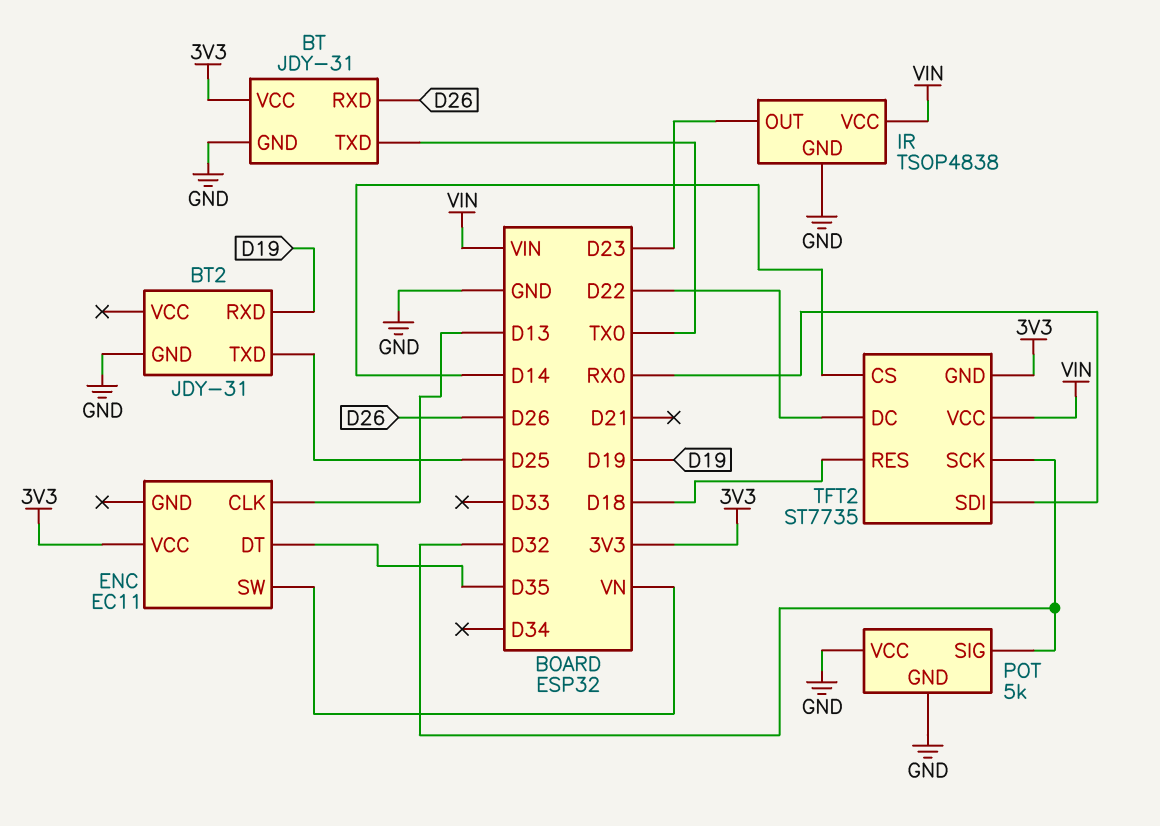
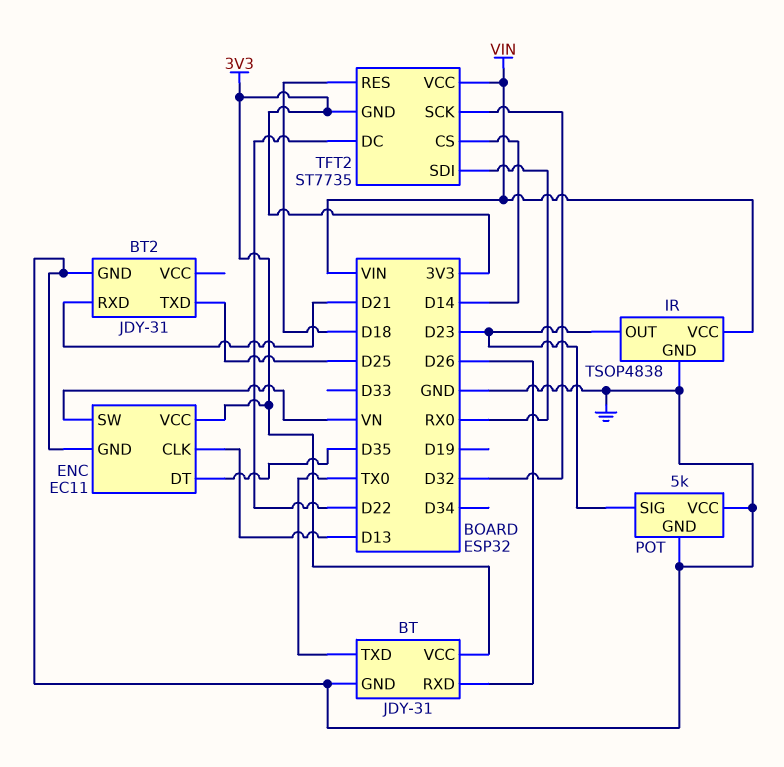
BT2 pin RXD: D19 -> D21
ENC pin GND: none -> GND
POT pin SIG: D32 -> D23

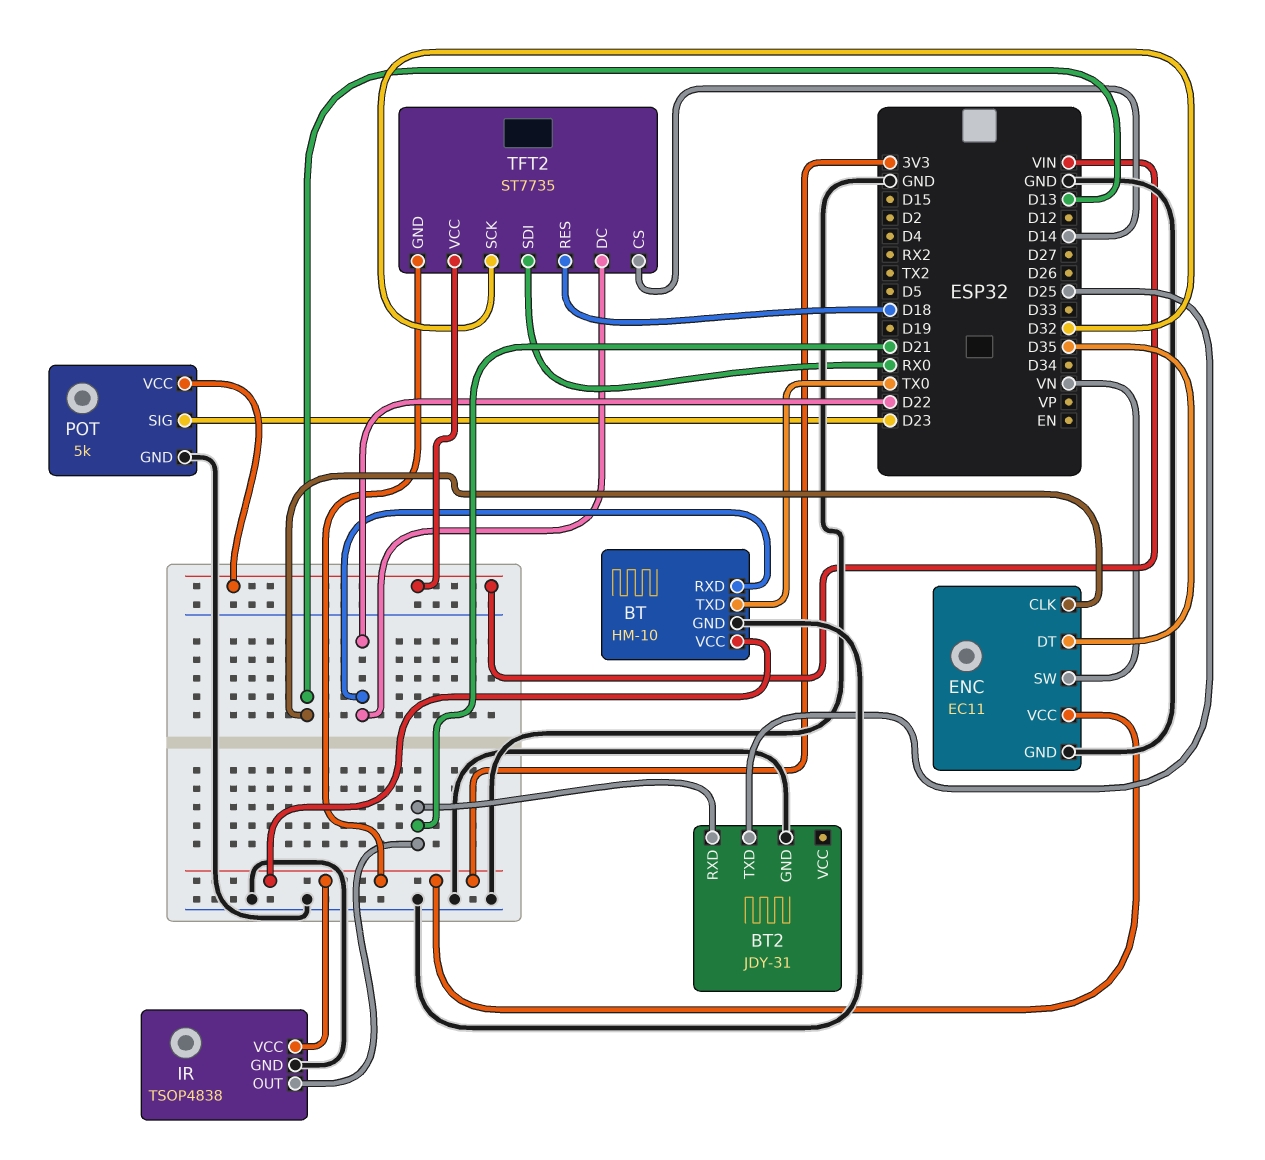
BT: JDY-31 -> HM-10
BT pin RXD: D26 -> D22
IR pin OUT: D23 -> D21
IR pin VCC: VIN -> 3V3
POT pin VCC: GND -> VIN

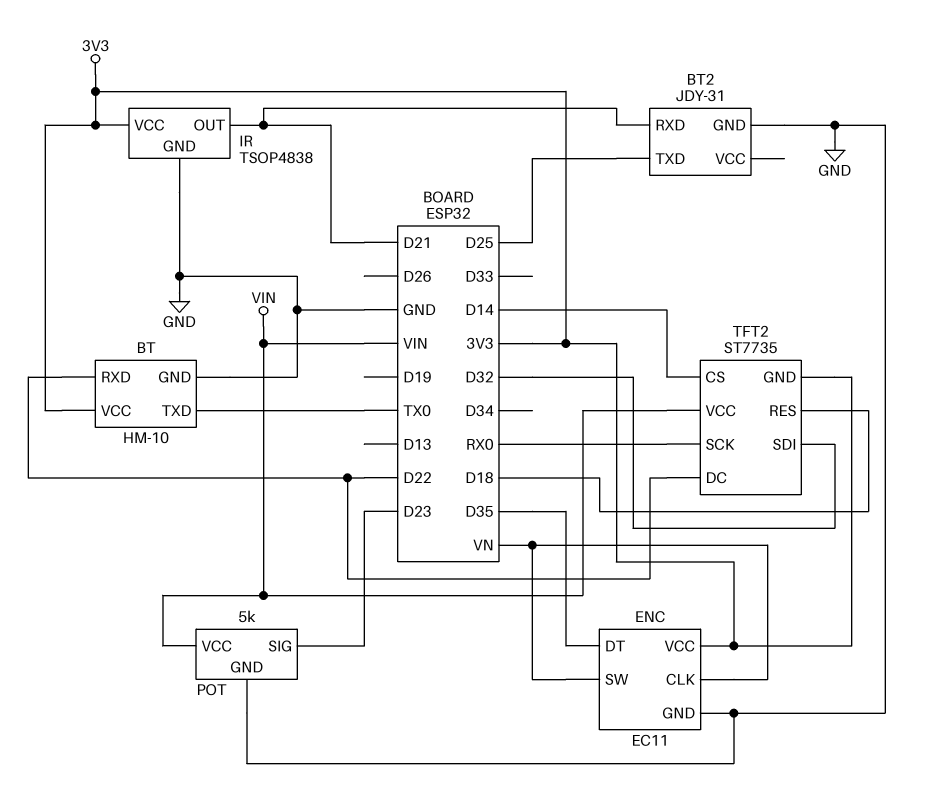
ENC pin CLK: D13 -> VN
TFT2 pin SCK: D32 -> RX0
TFT2 pin SDI: RX0 -> D32

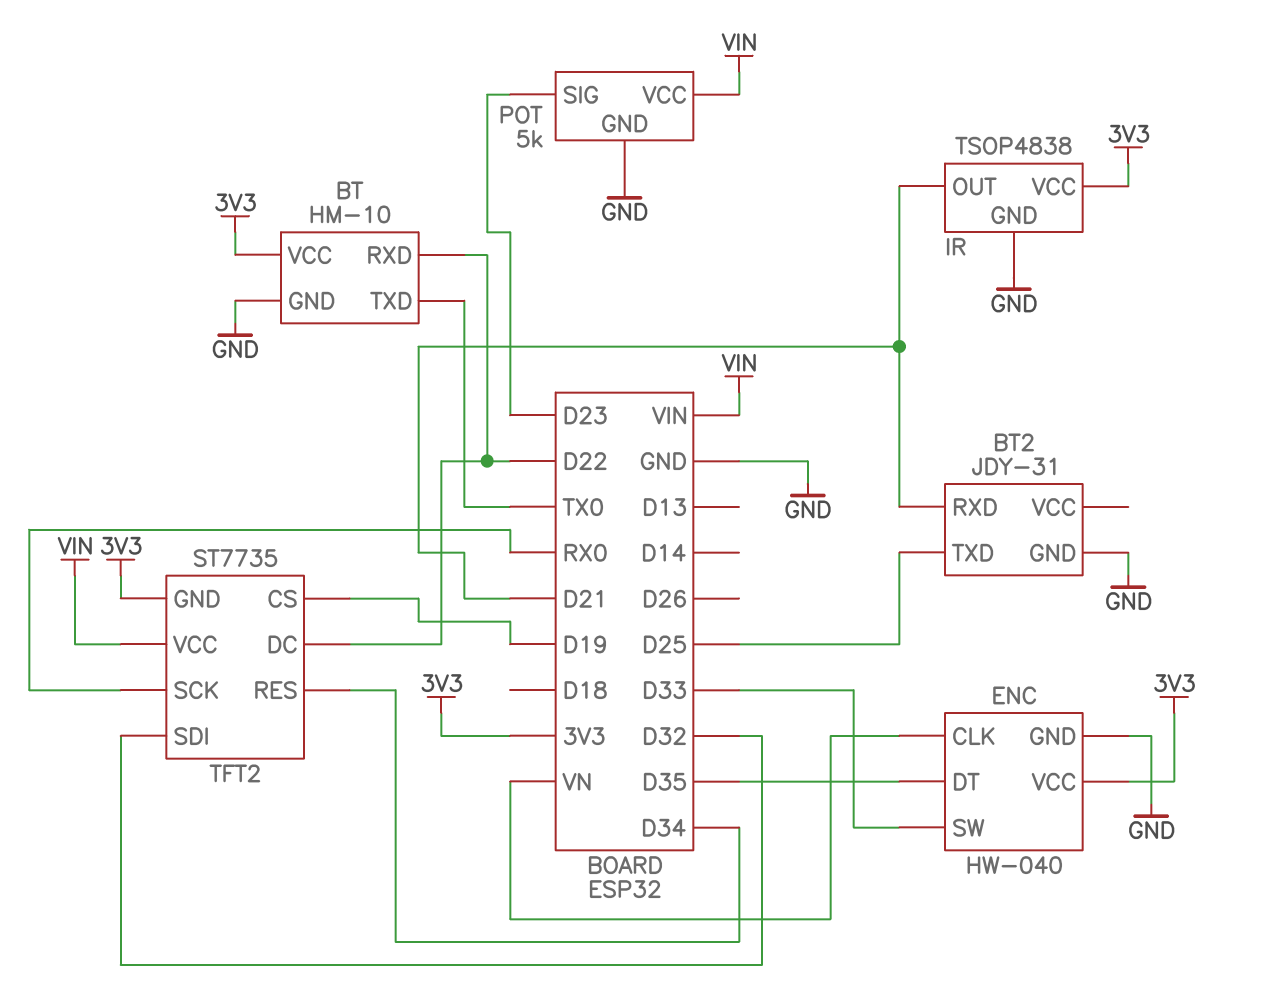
ENC: EC11 -> HW-040
ENC pin SW: VN -> D33
TFT2 pin CS: D14 -> D19
TFT2 pin RES: D18 -> D34

